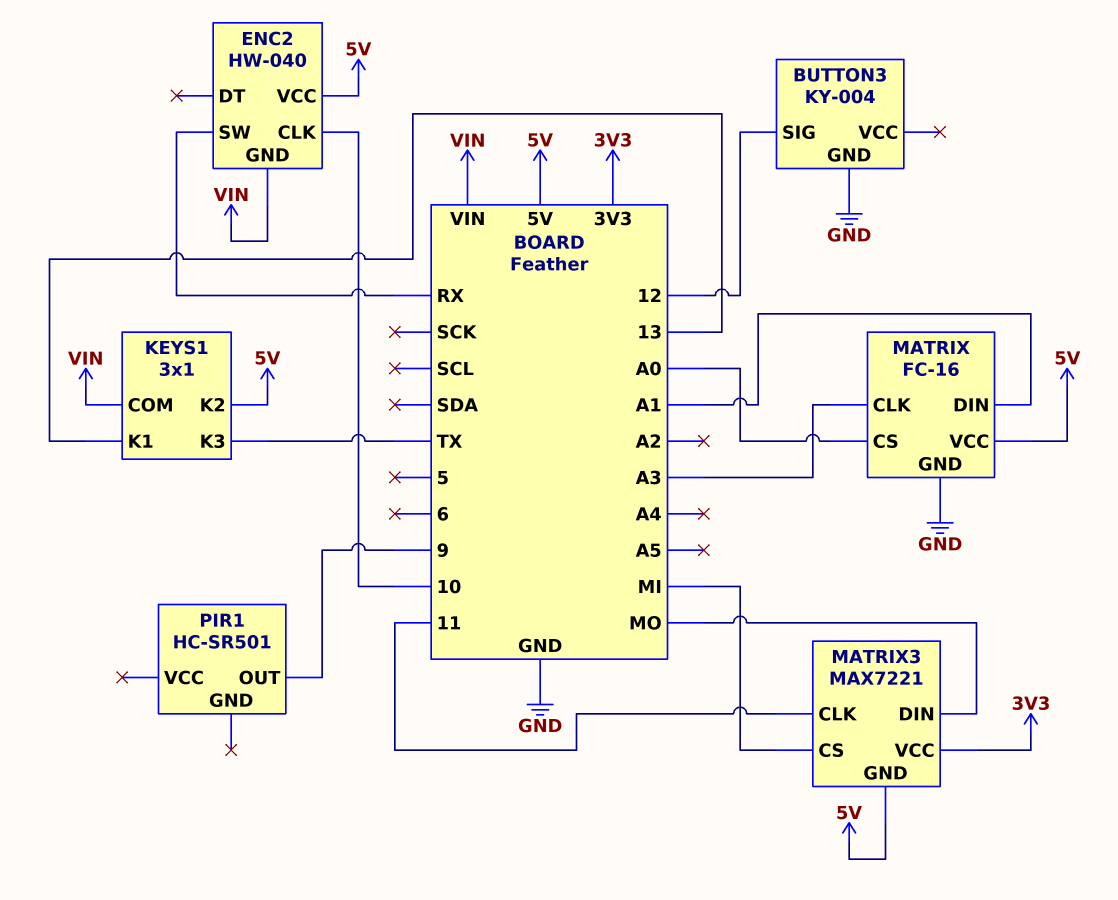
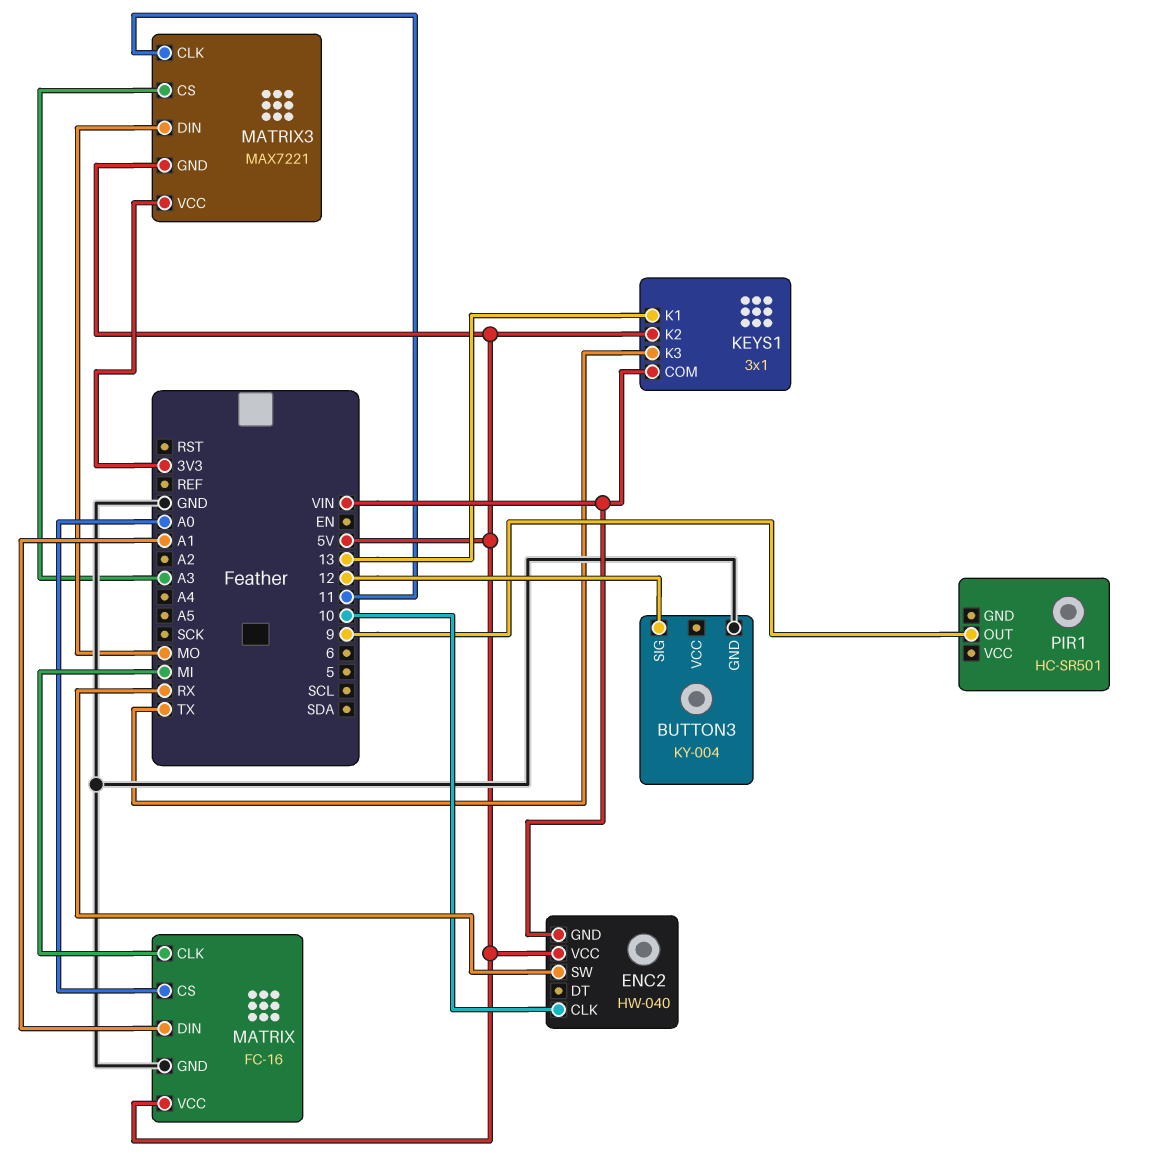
MATRIX pin CLK: A3 -> MI
MATRIX3 pin CS: MI -> A3

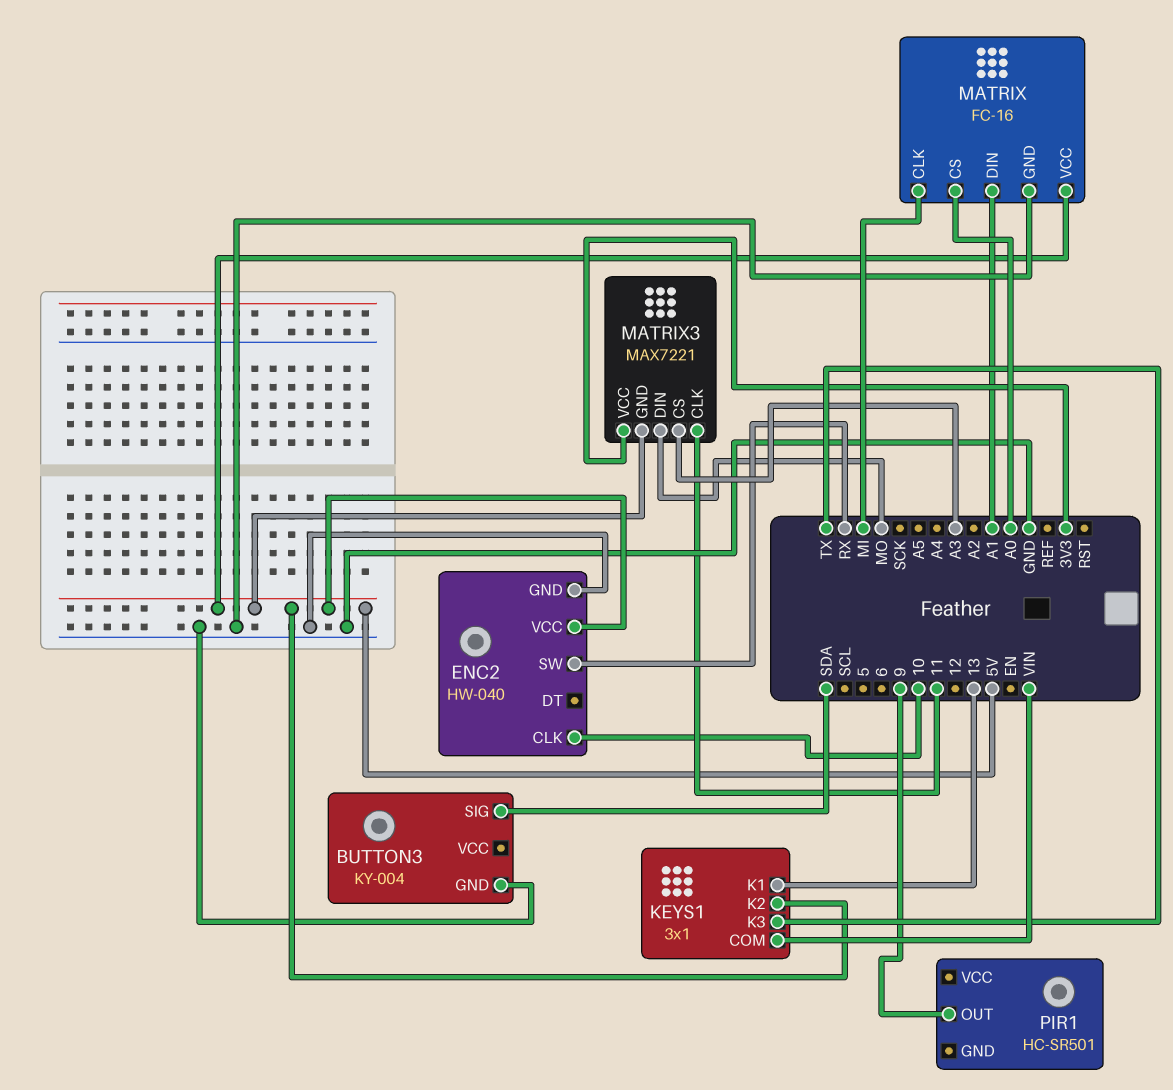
BUTTON3 pin SIG: 12 -> SDA
ENC2 pin GND: VIN -> GND

